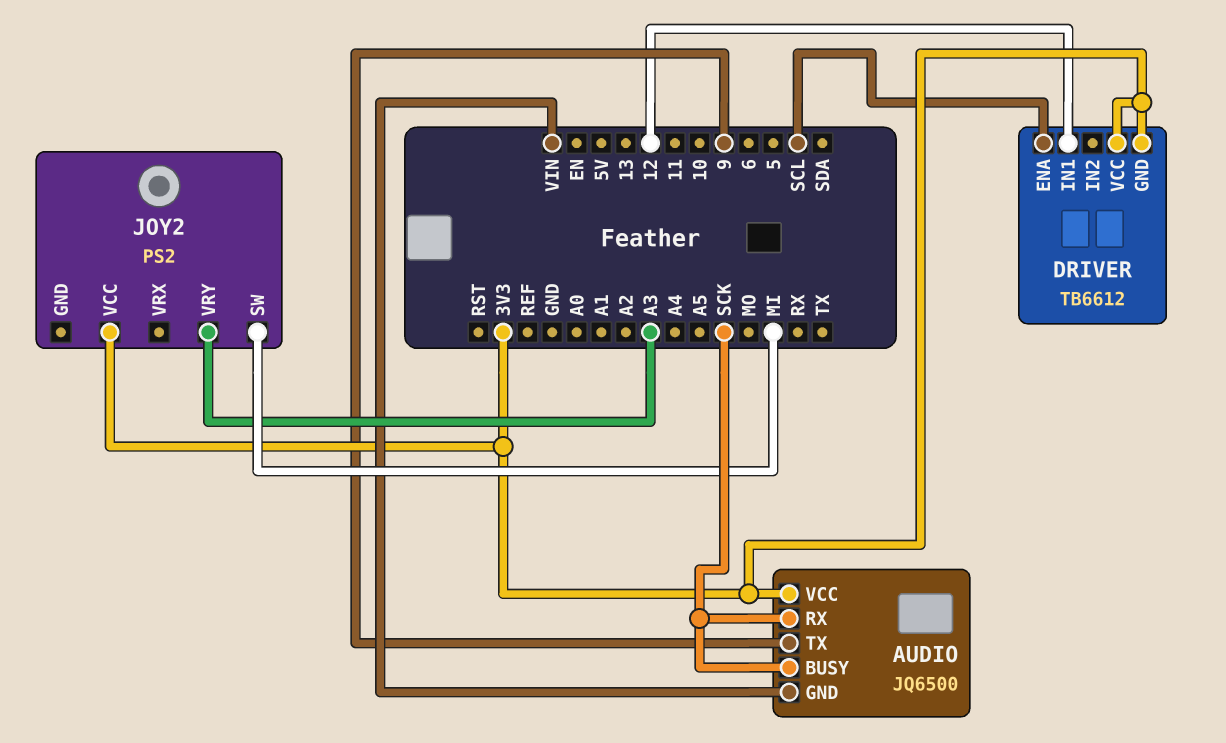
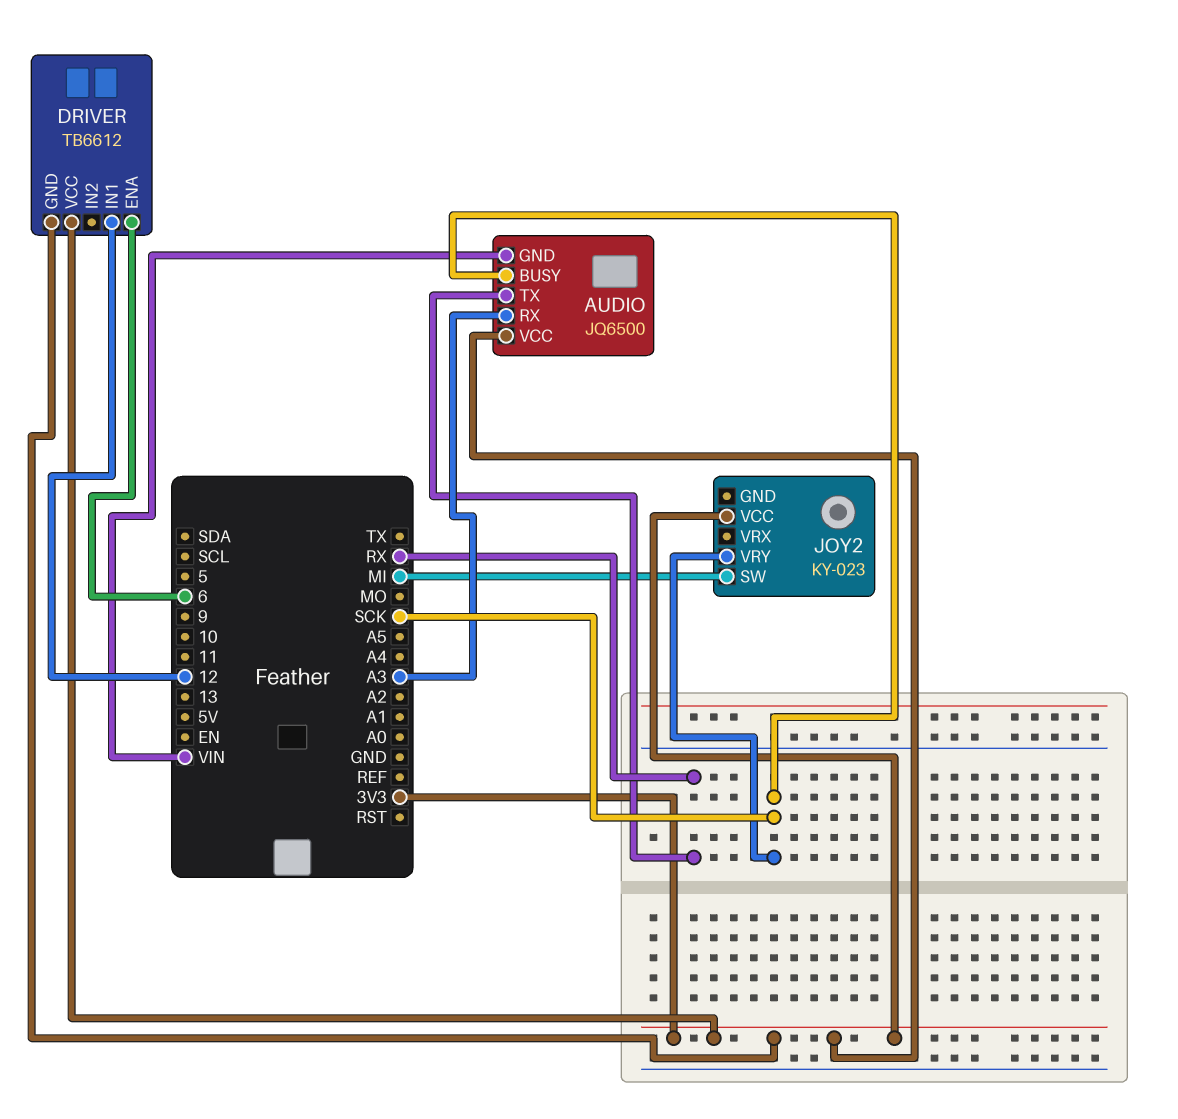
AUDIO pin RX: SCK -> A3
AUDIO pin TX: 9 -> RX
DRIVER pin ENA: SCL -> 6
JOY2: PS2 -> KY-023
JOY2 pin VRY: A3 -> SCK

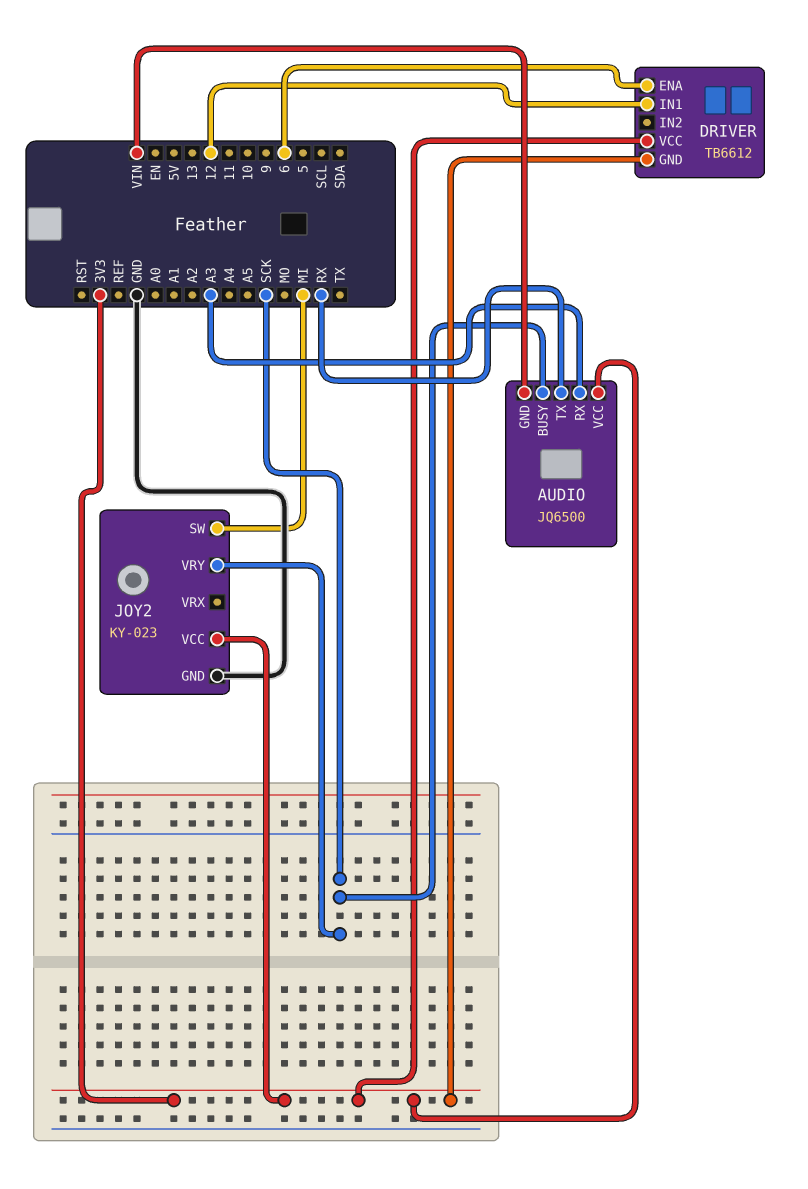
JOY2 pin GND: none -> GND

